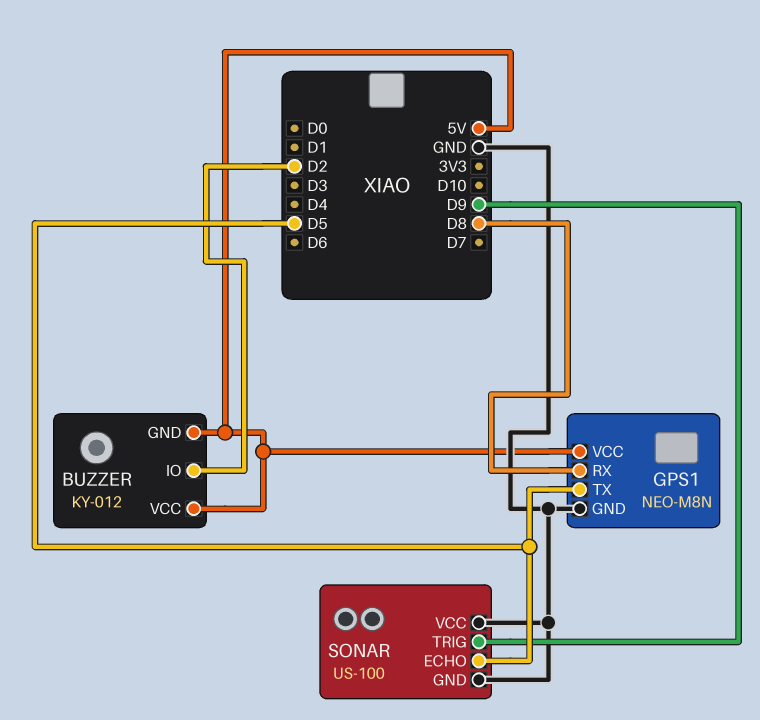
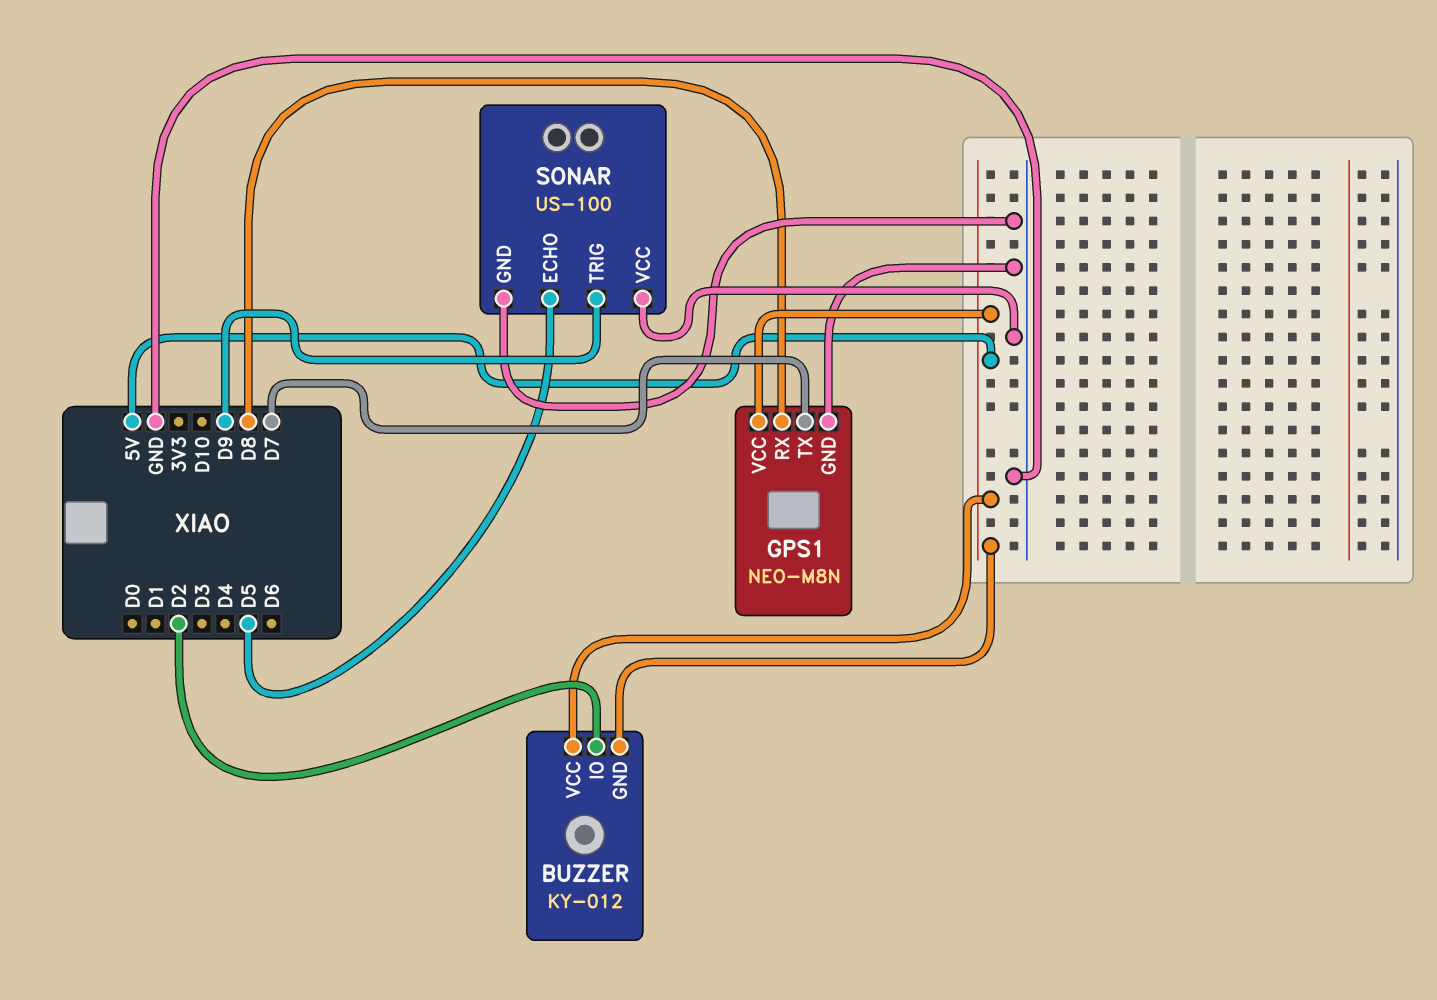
GPS1 pin TX: D5 -> D7

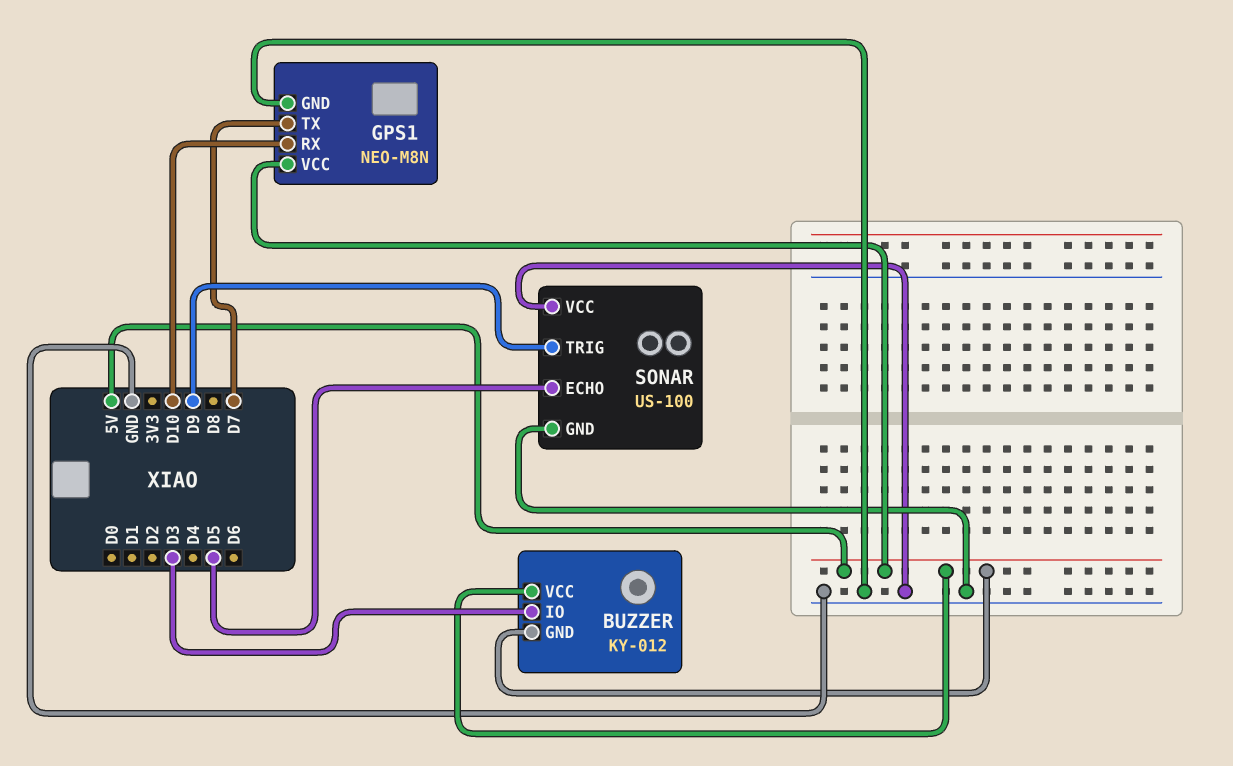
BUZZER pin IO: D2 -> D3
GPS1 pin RX: D8 -> D10

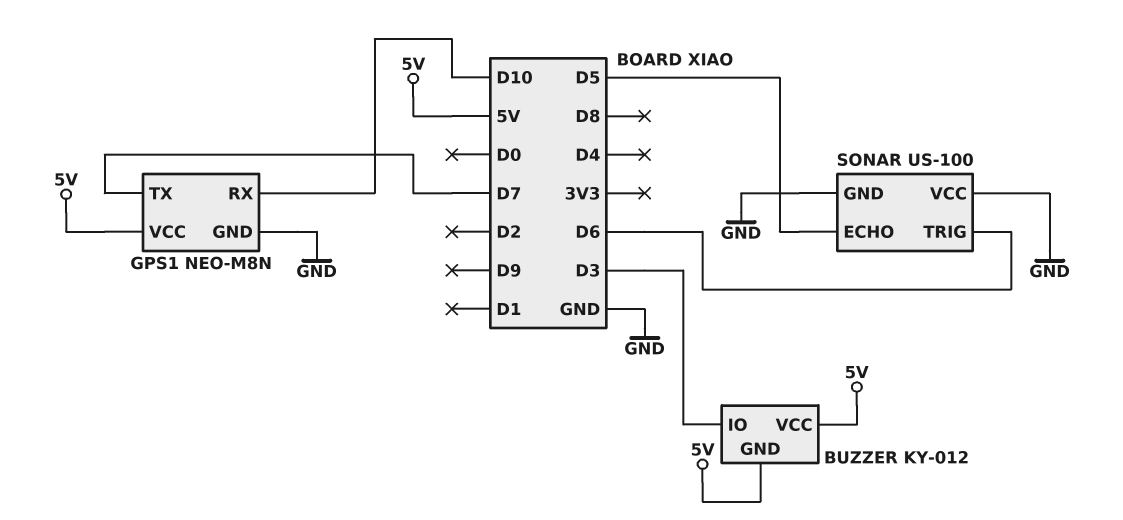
SONAR pin TRIG: D9 -> D6

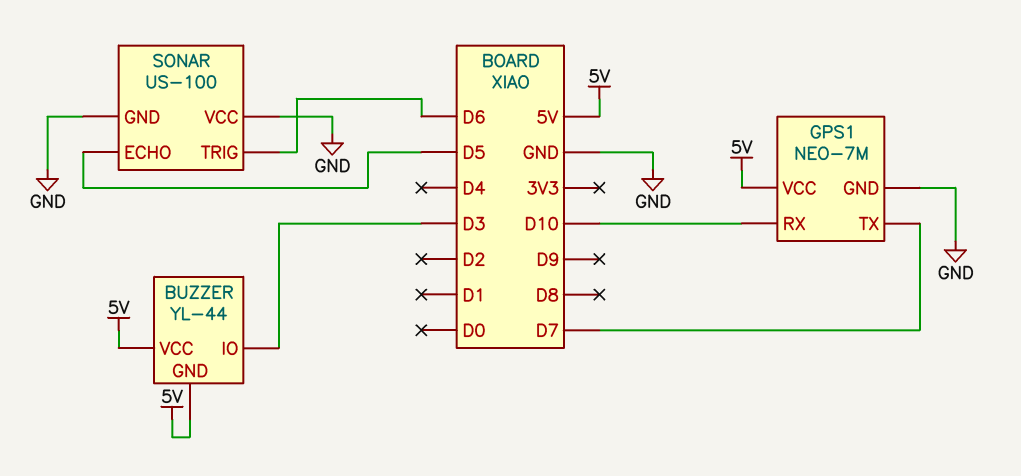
BUZZER: KY-012 -> YL-44
GPS1: NEO-M8N -> NEO-7M

